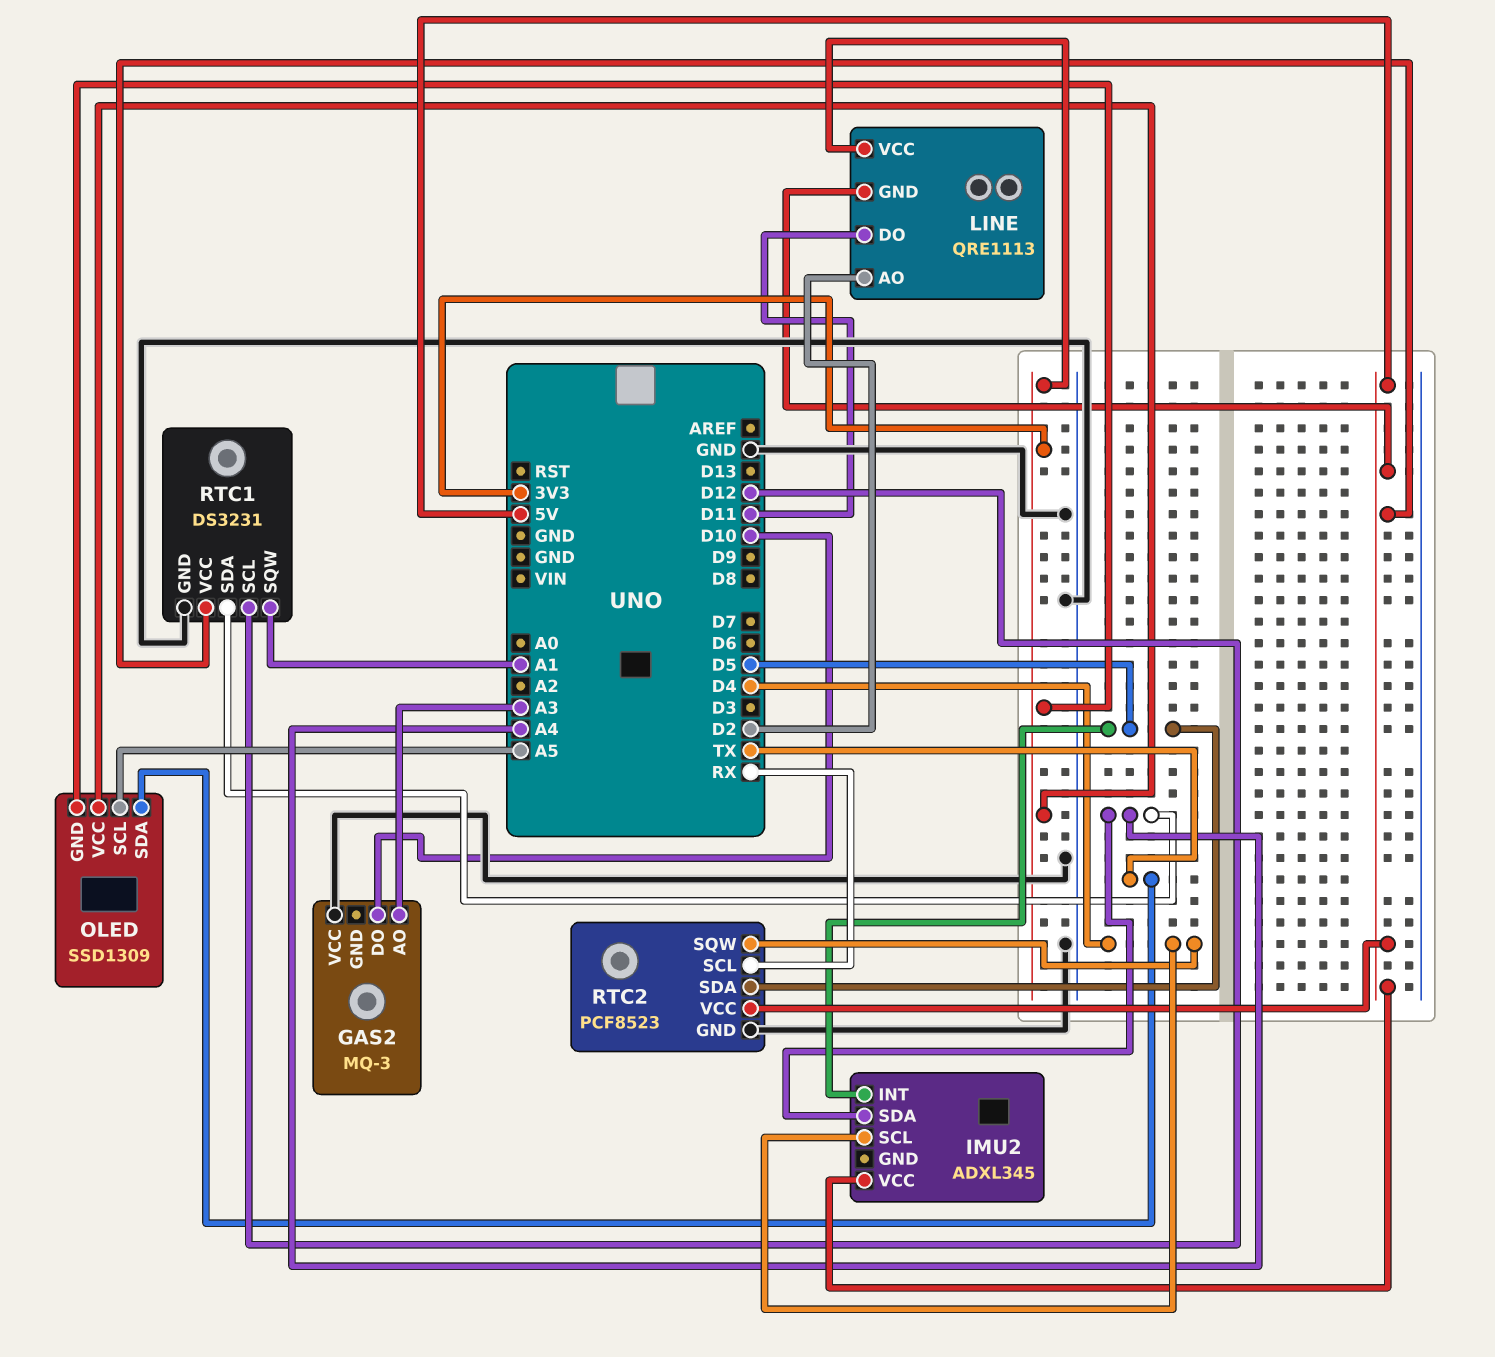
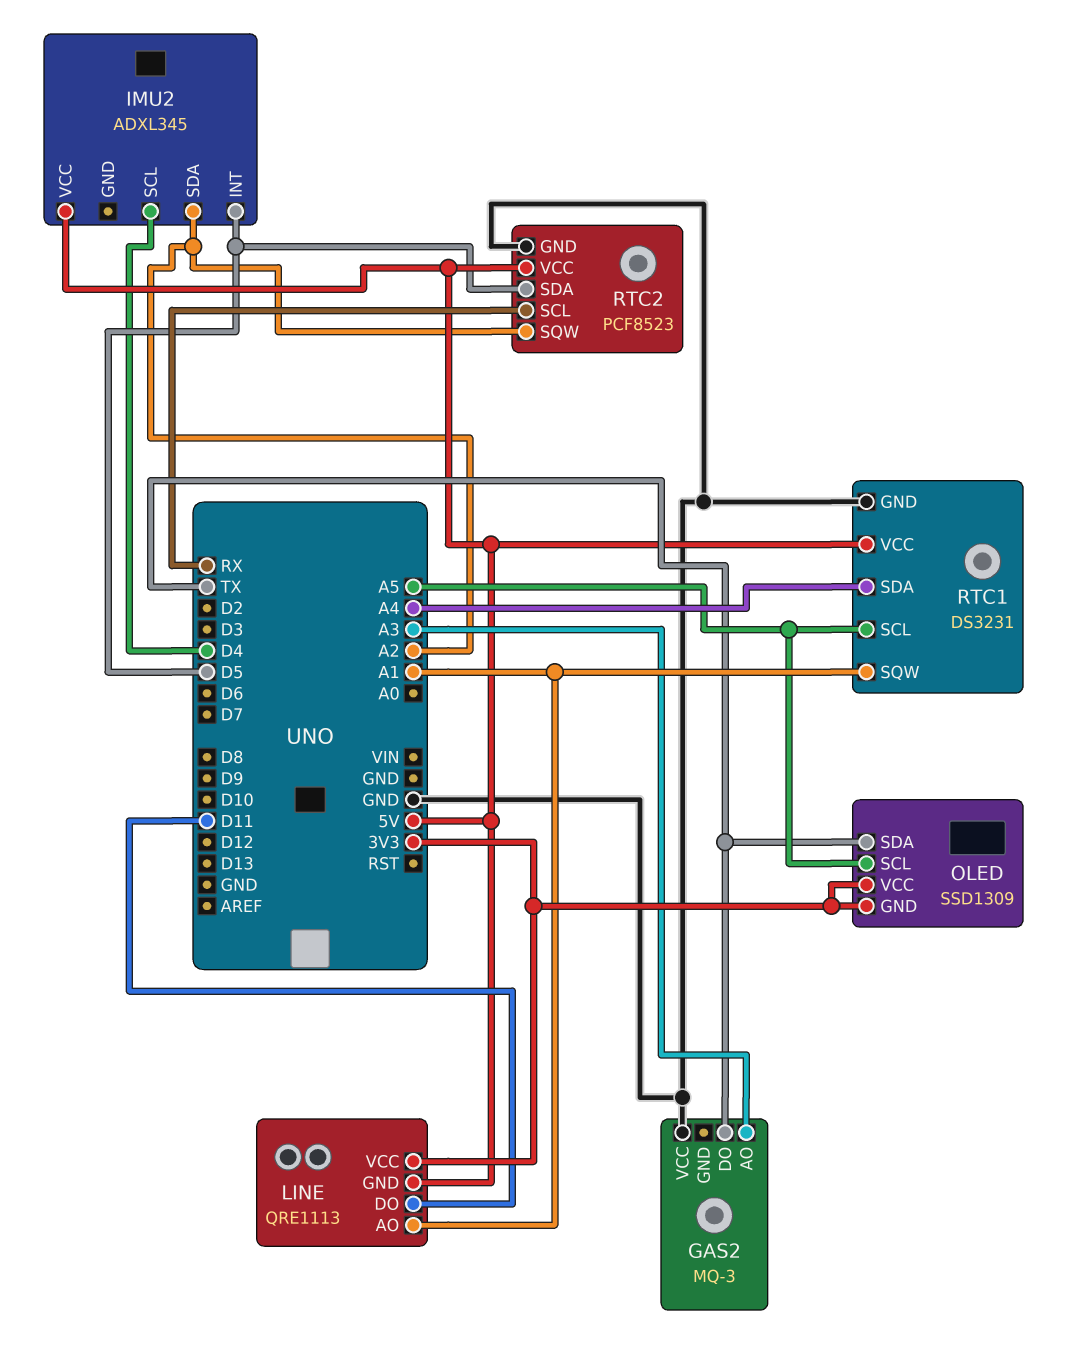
GAS2 pin DO: D10 -> TX
IMU2 pin SDA: A4 -> A2
LINE pin AO: D2 -> A1
RTC1 pin SCL: D12 -> A5
RTC2 pin SQW: D4 -> A2

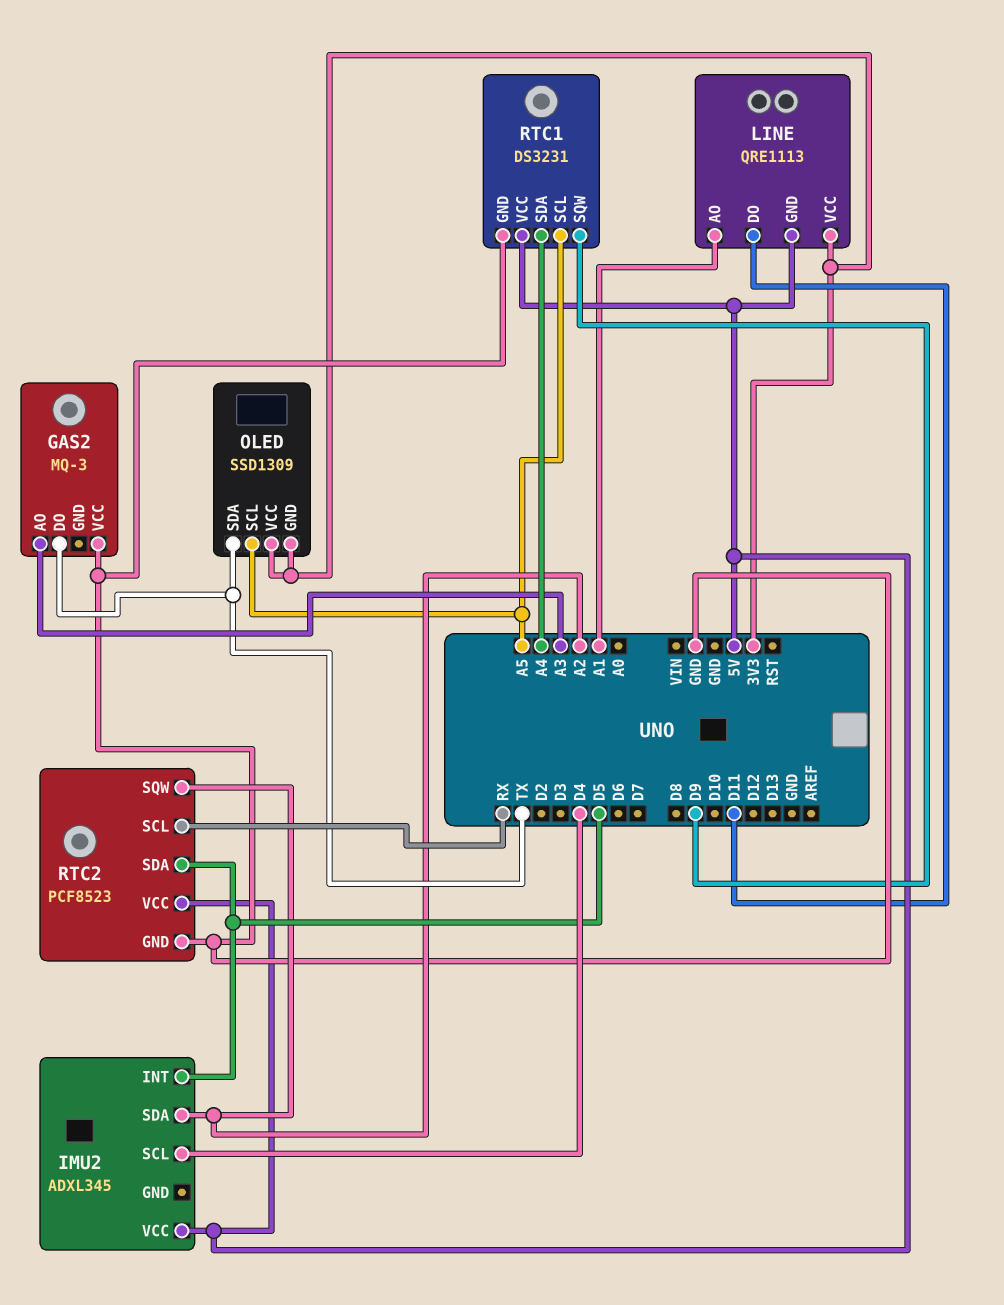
RTC1 pin SQW: A1 -> D9

